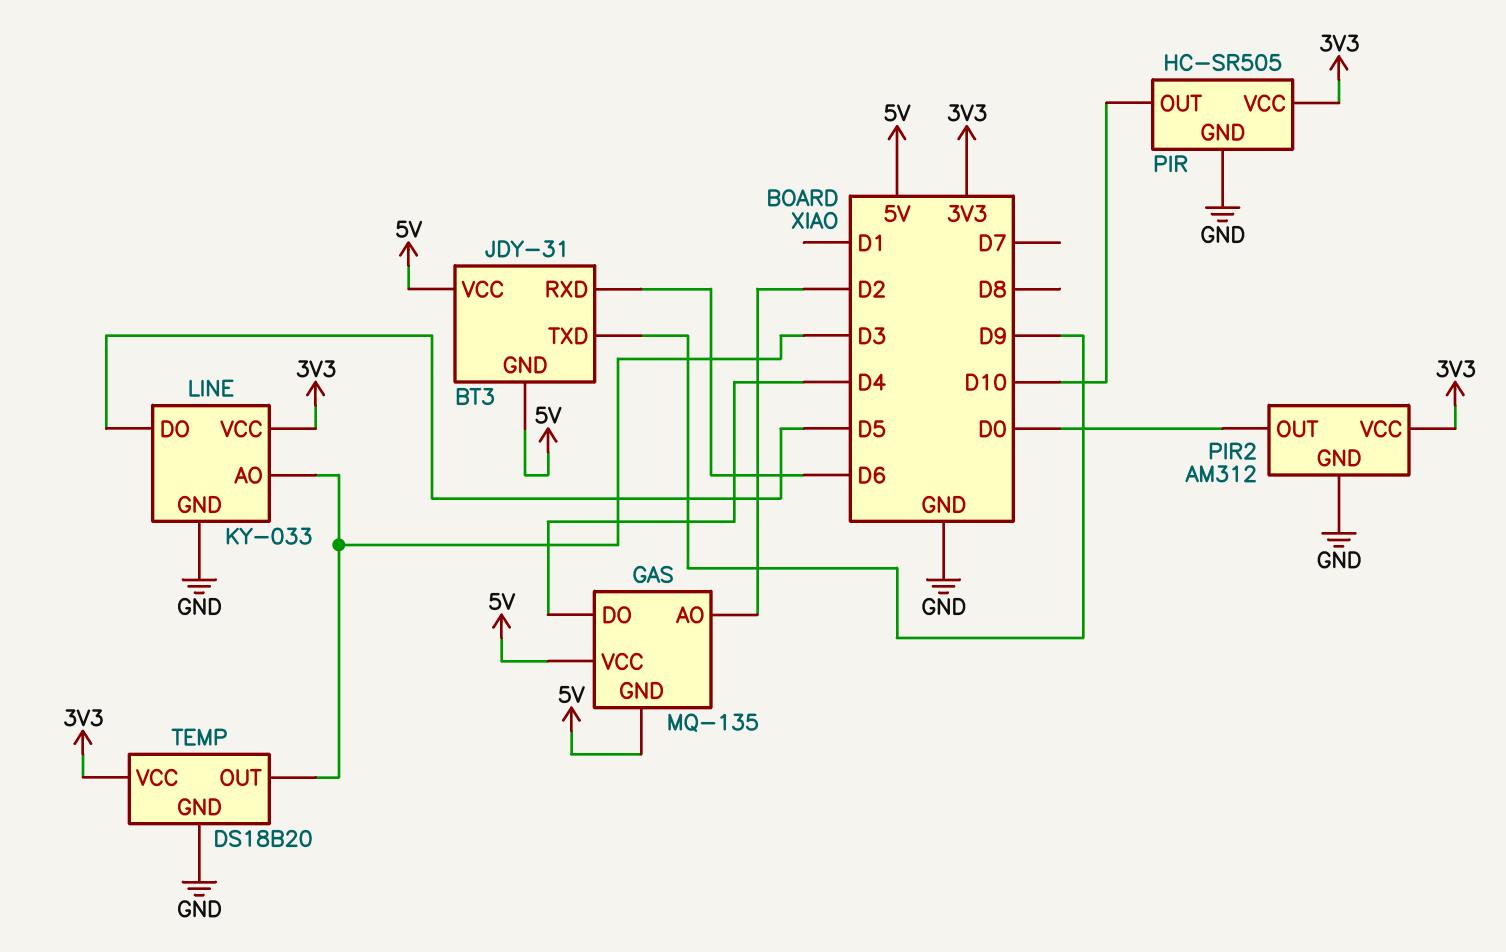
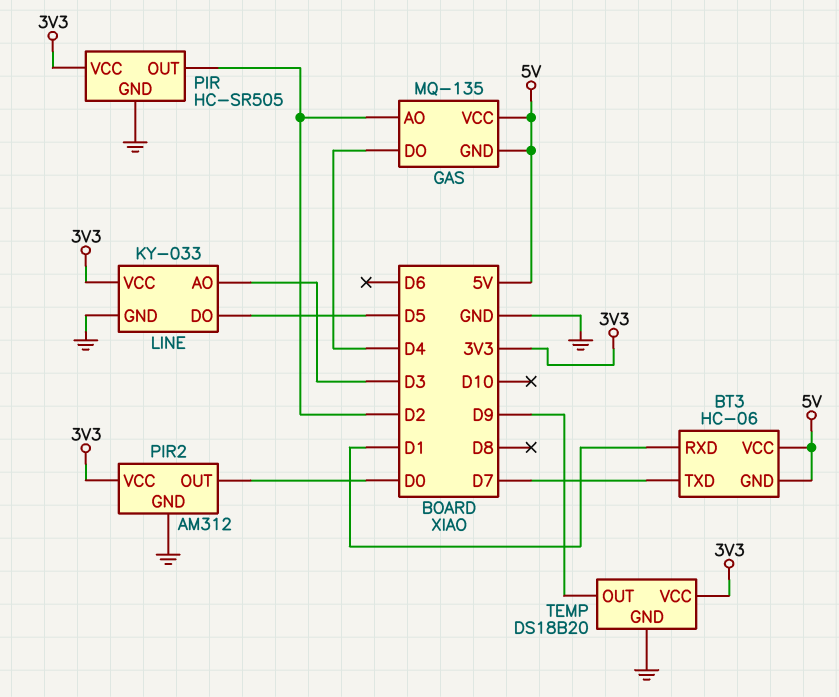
BT3: JDY-31 -> HC-06
BT3 pin RXD: D6 -> D1
BT3 pin TXD: D9 -> D7
PIR pin OUT: D10 -> D2
TEMP pin OUT: D3 -> D9

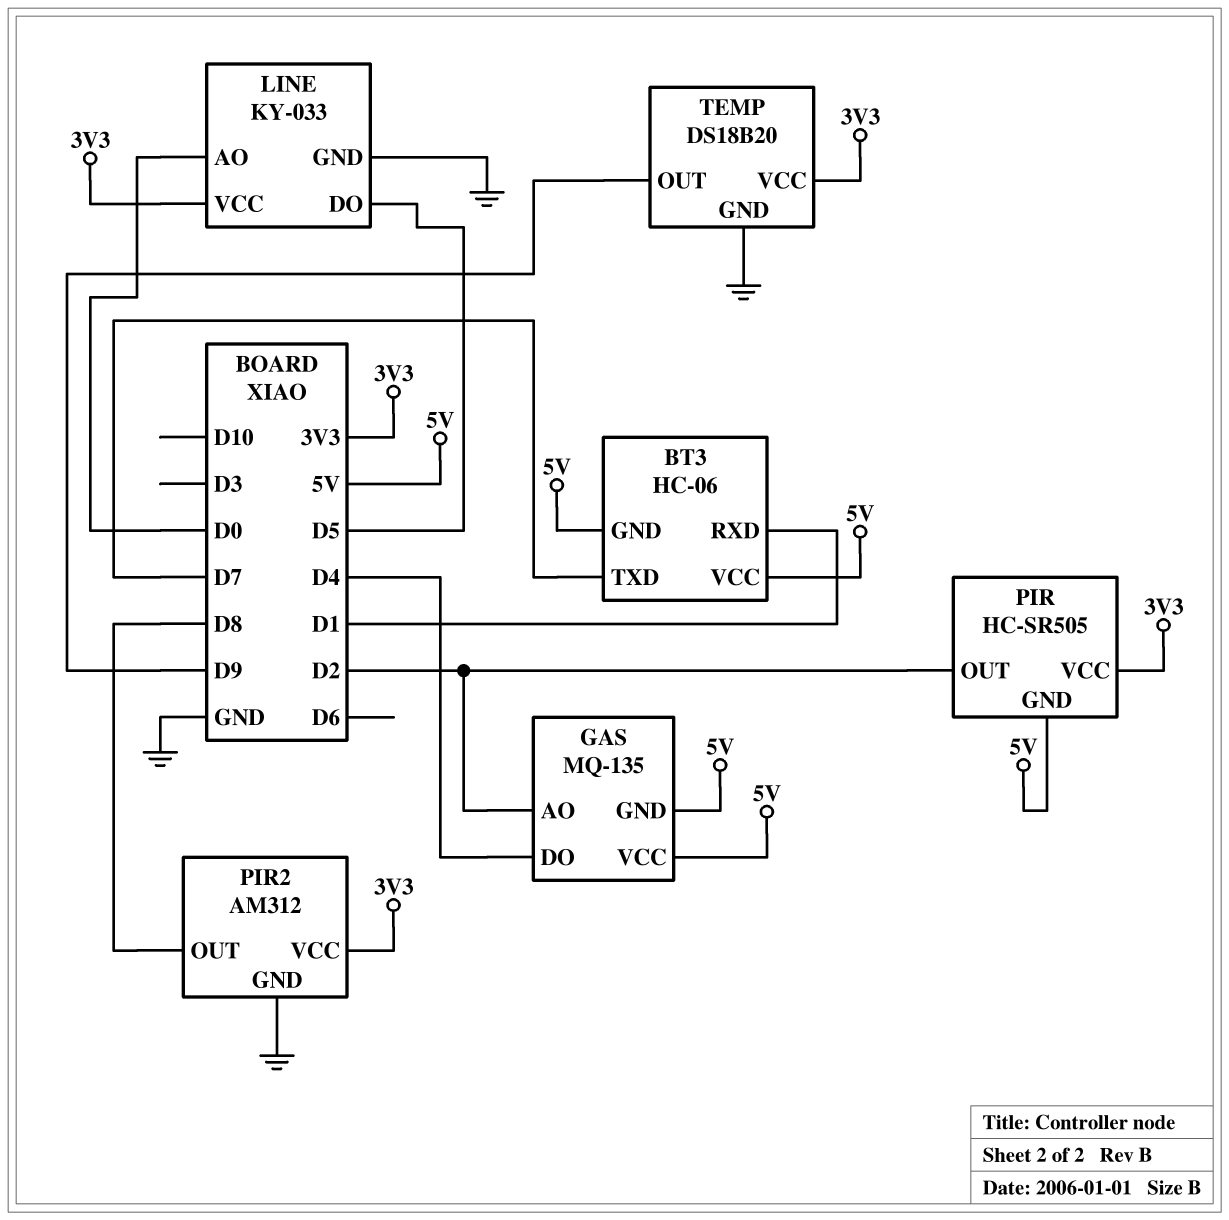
LINE pin AO: D3 -> D0
PIR pin GND: GND -> 5V
PIR2 pin OUT: D0 -> D8

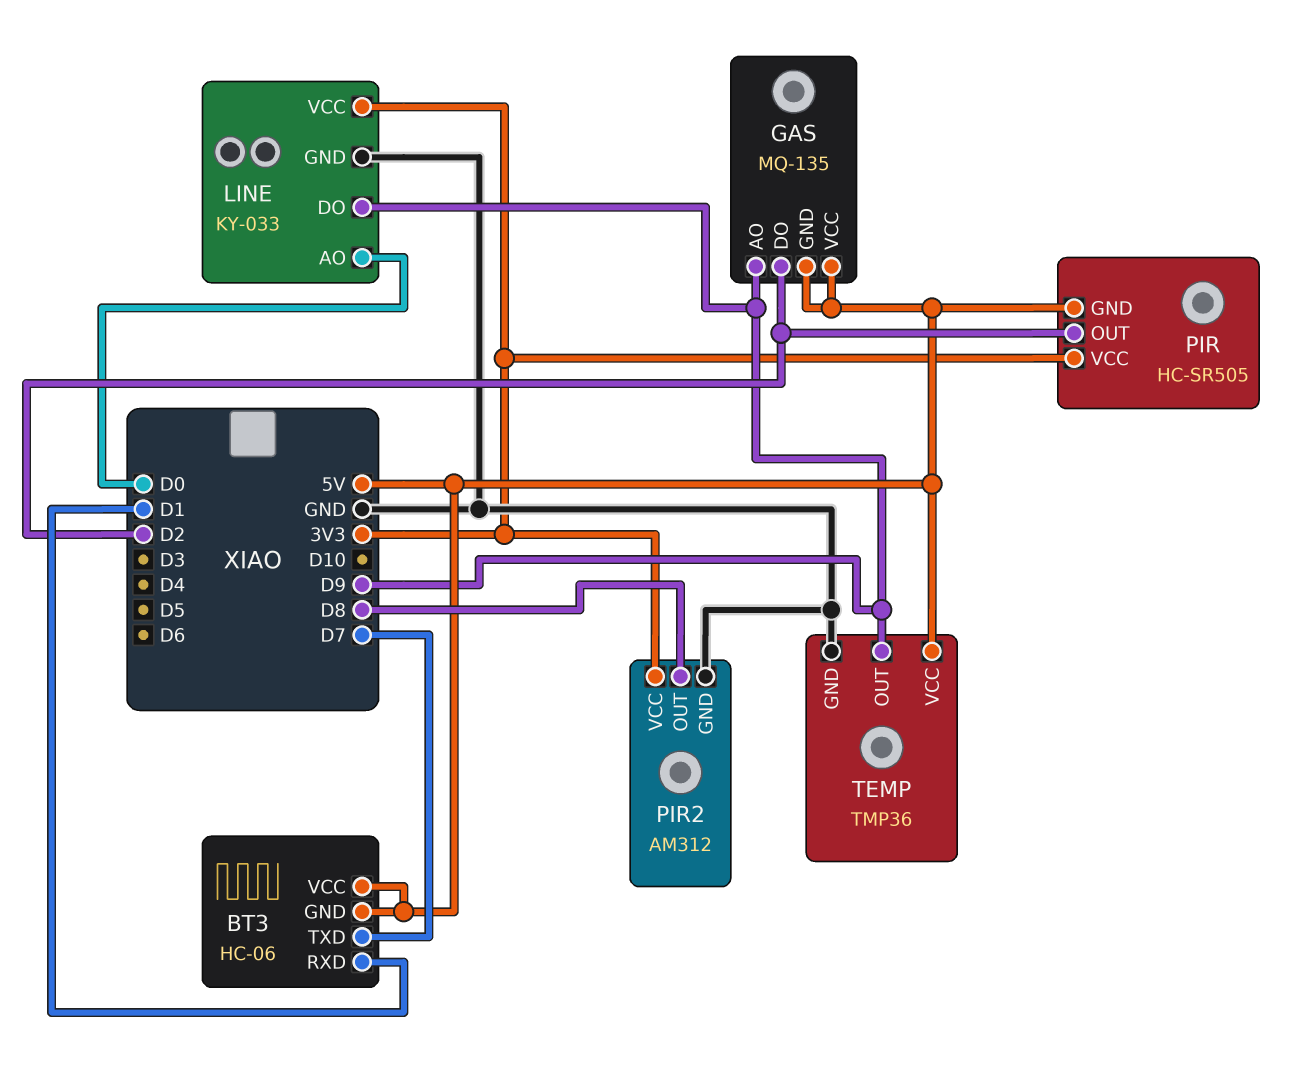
GAS pin AO: D2 -> D9
GAS pin DO: D4 -> D2
LINE pin DO: D5 -> D9
TEMP: DS18B20 -> TMP36
TEMP pin VCC: 3V3 -> 5V

